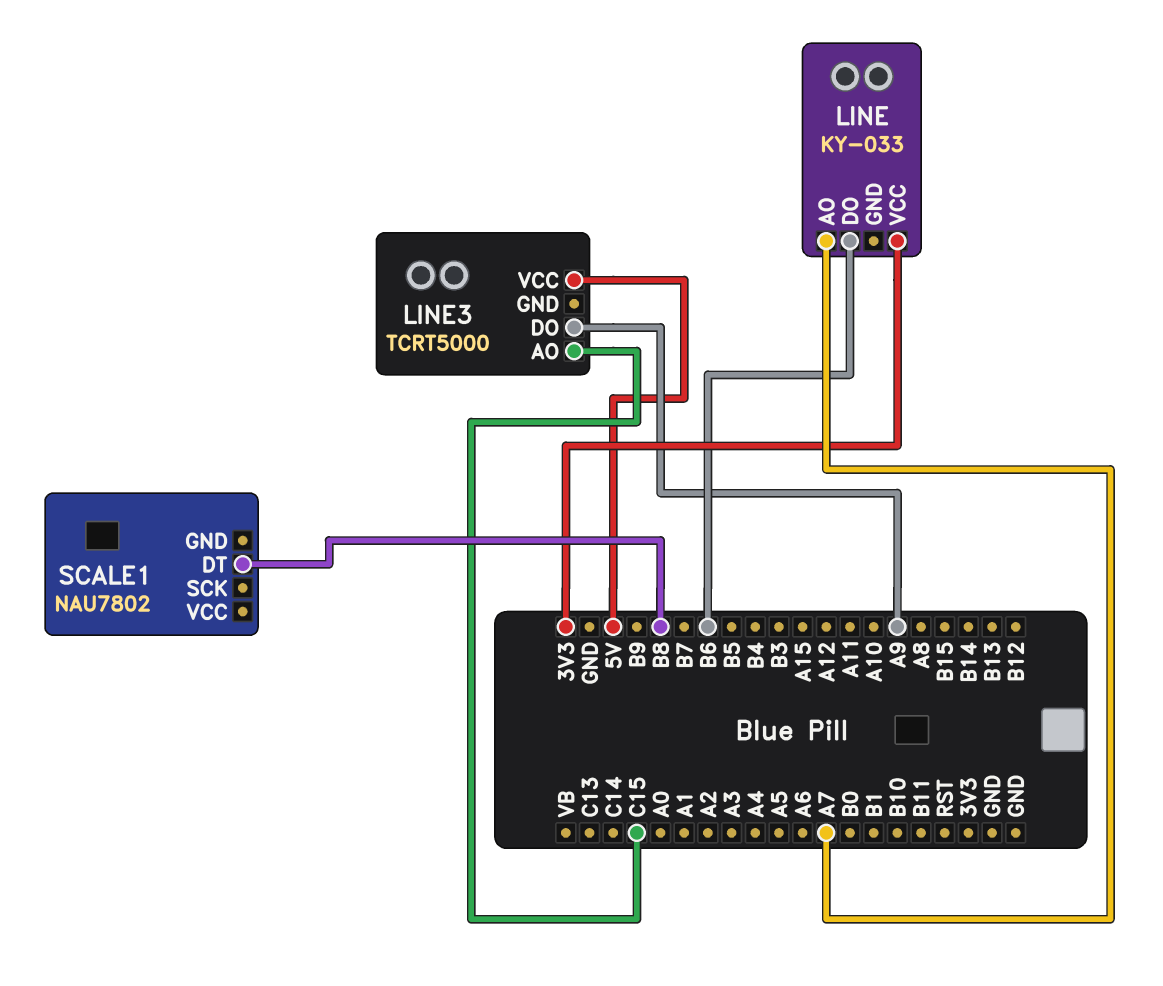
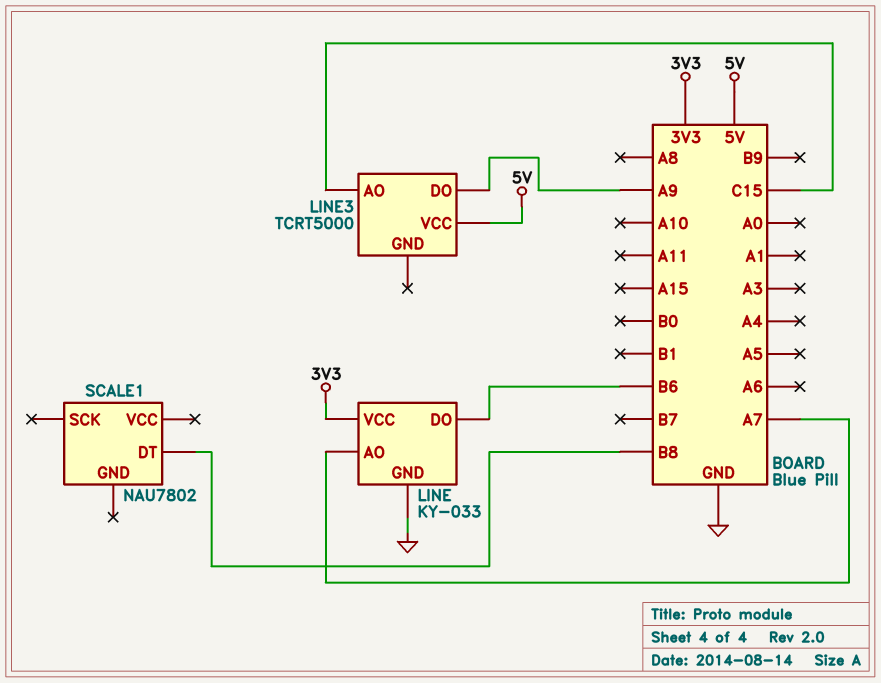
LINE pin GND: none -> GND

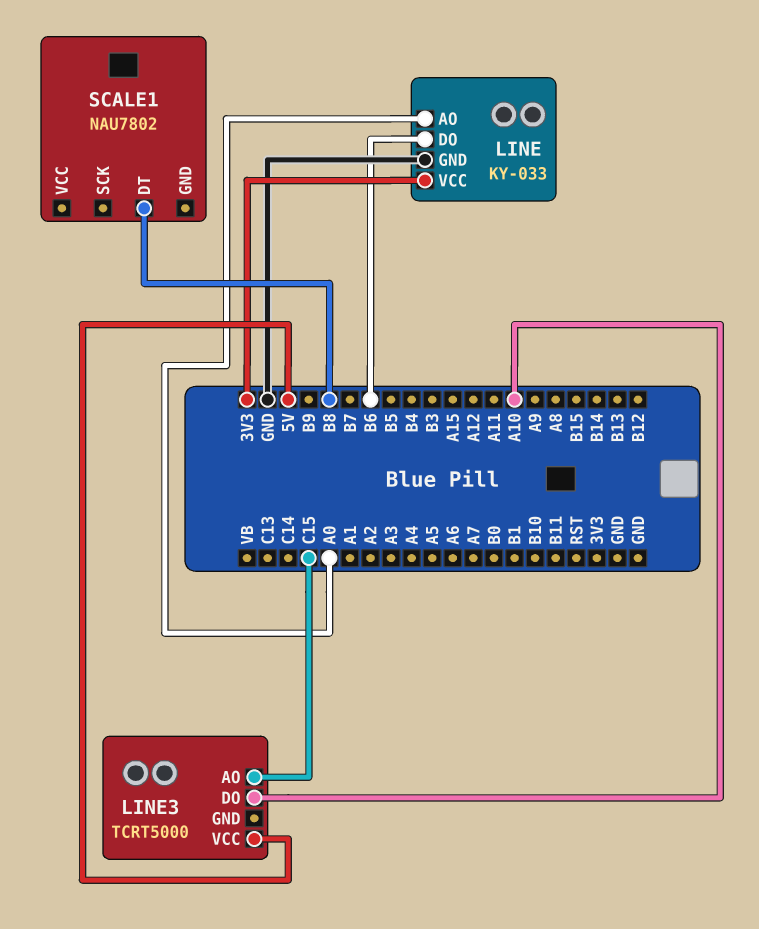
LINE pin AO: A7 -> A0
LINE3 pin DO: A9 -> A10

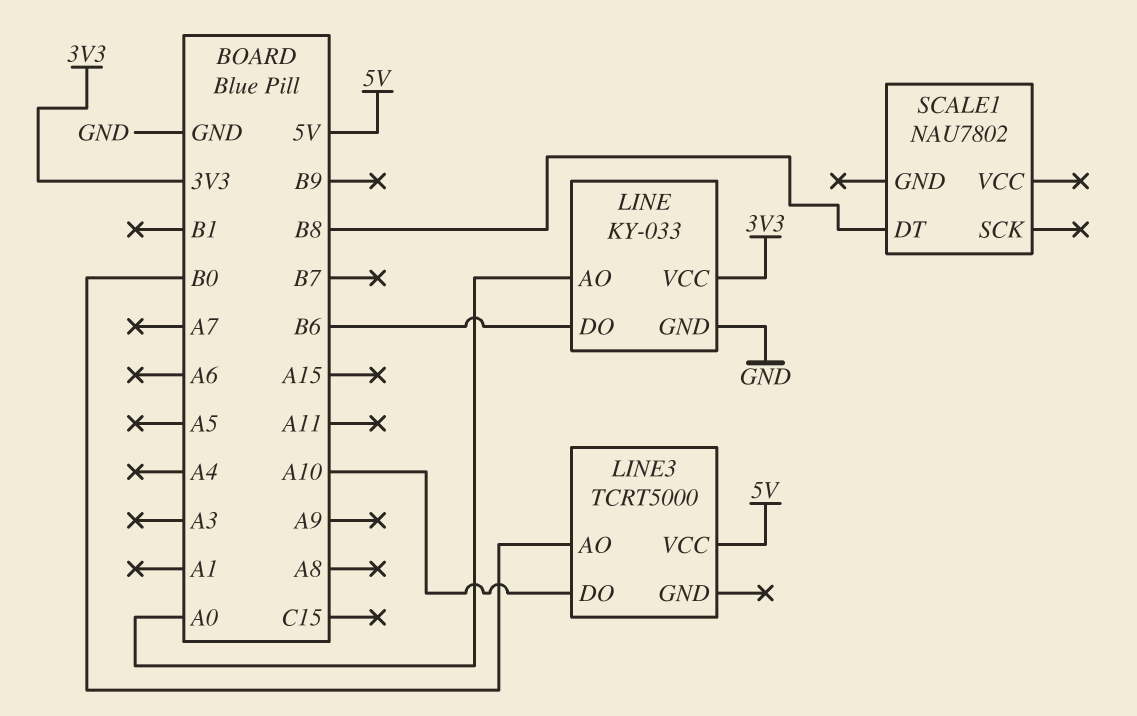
LINE3 pin AO: C15 -> B0

